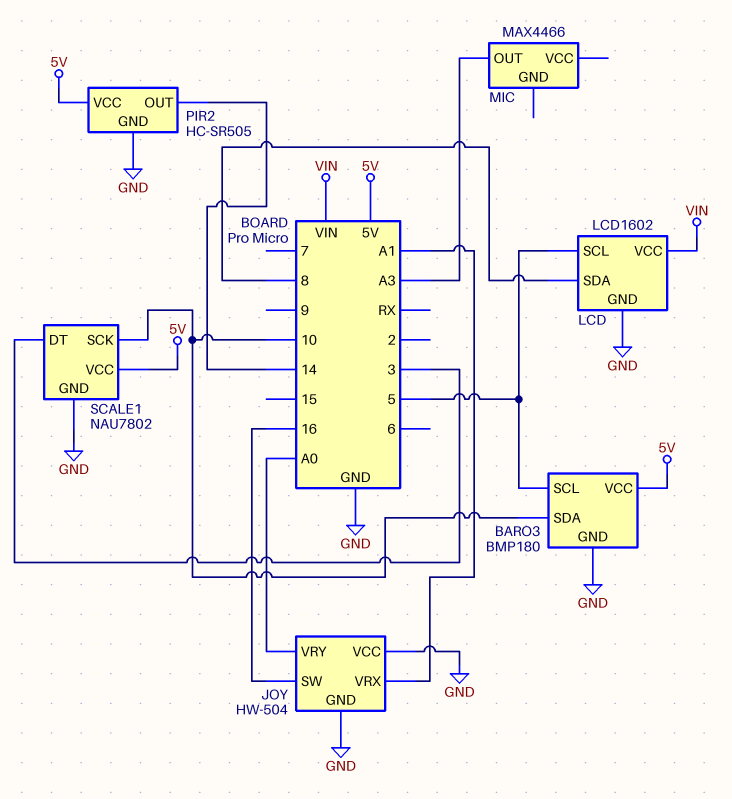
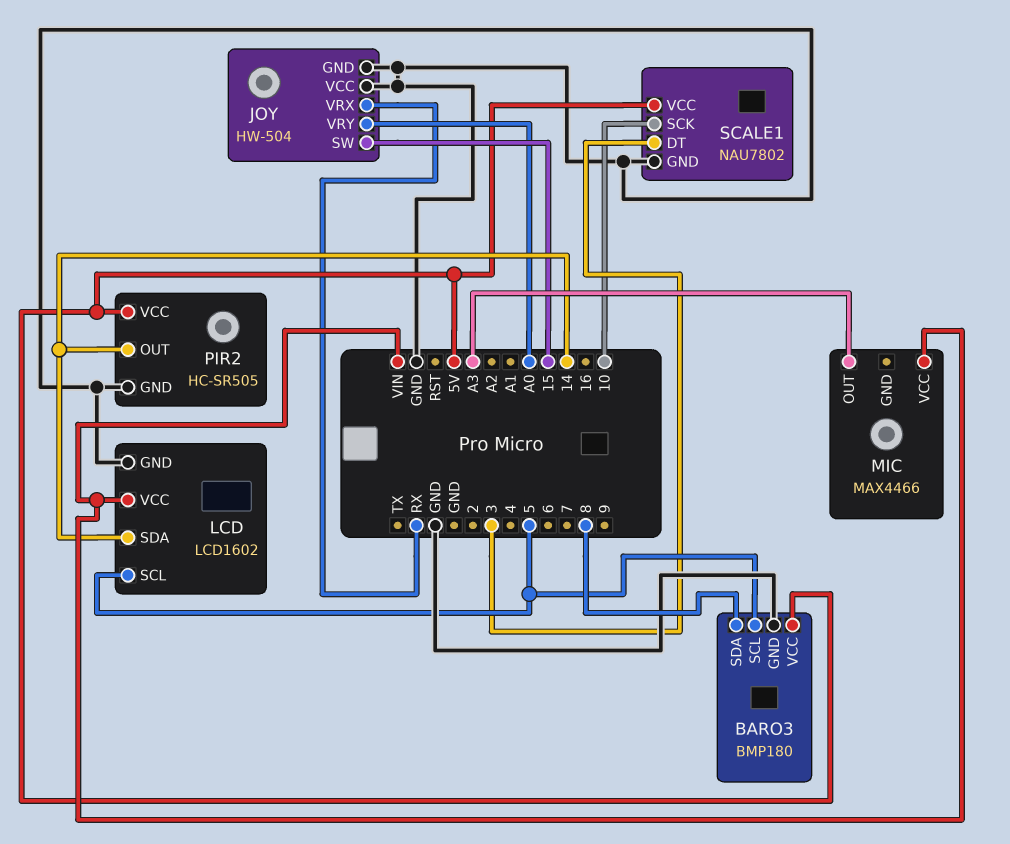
BARO3 pin SDA: 10 -> 8
JOY pin SW: 16 -> 15
JOY pin VRX: A1 -> RX
LCD pin SDA: 8 -> 14
MIC pin VCC: none -> VIN

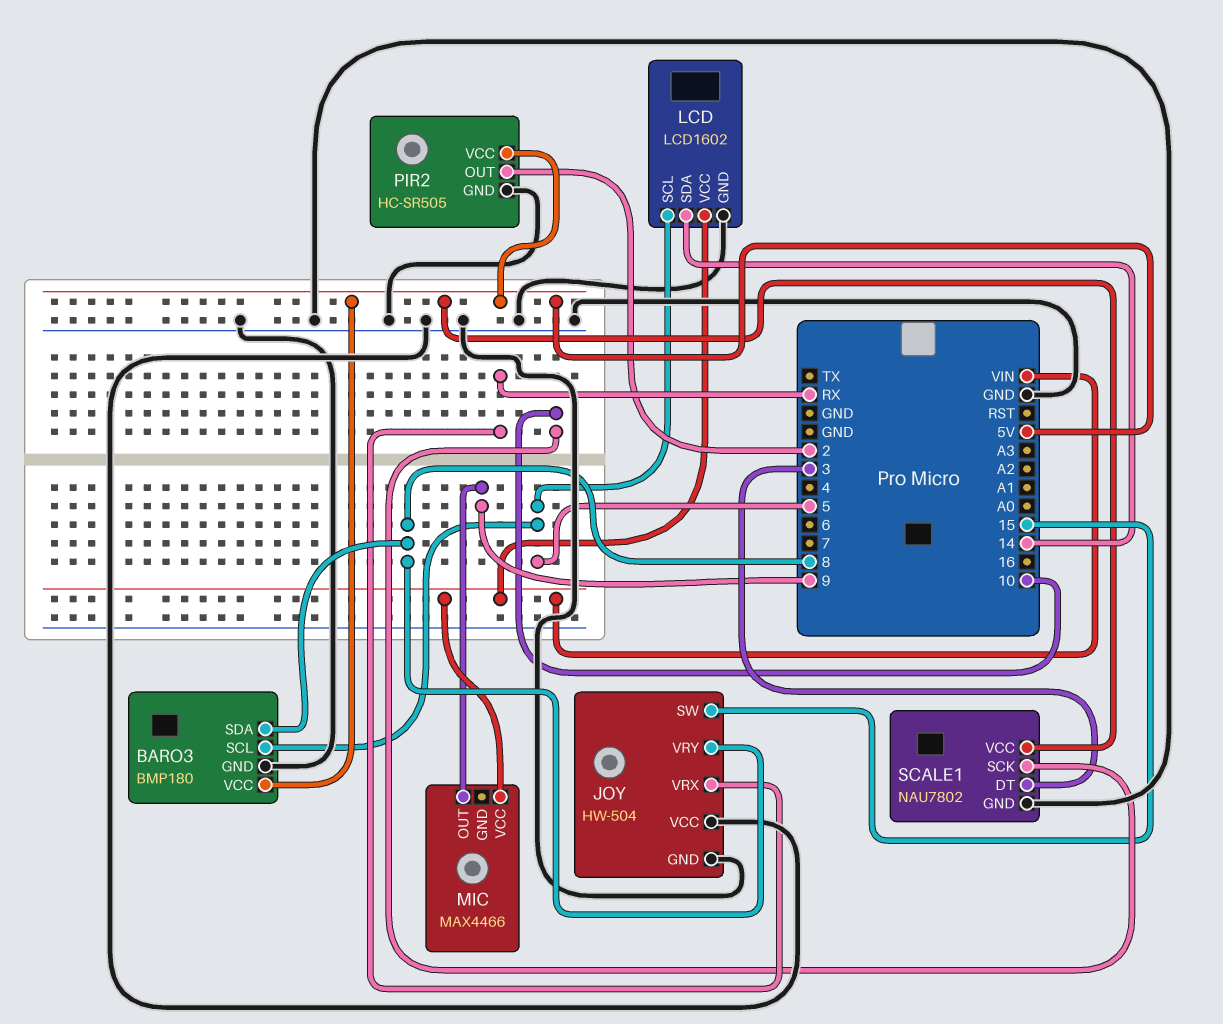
JOY pin VRY: A0 -> 8
MIC pin OUT: A3 -> 9
PIR2 pin OUT: 14 -> 2

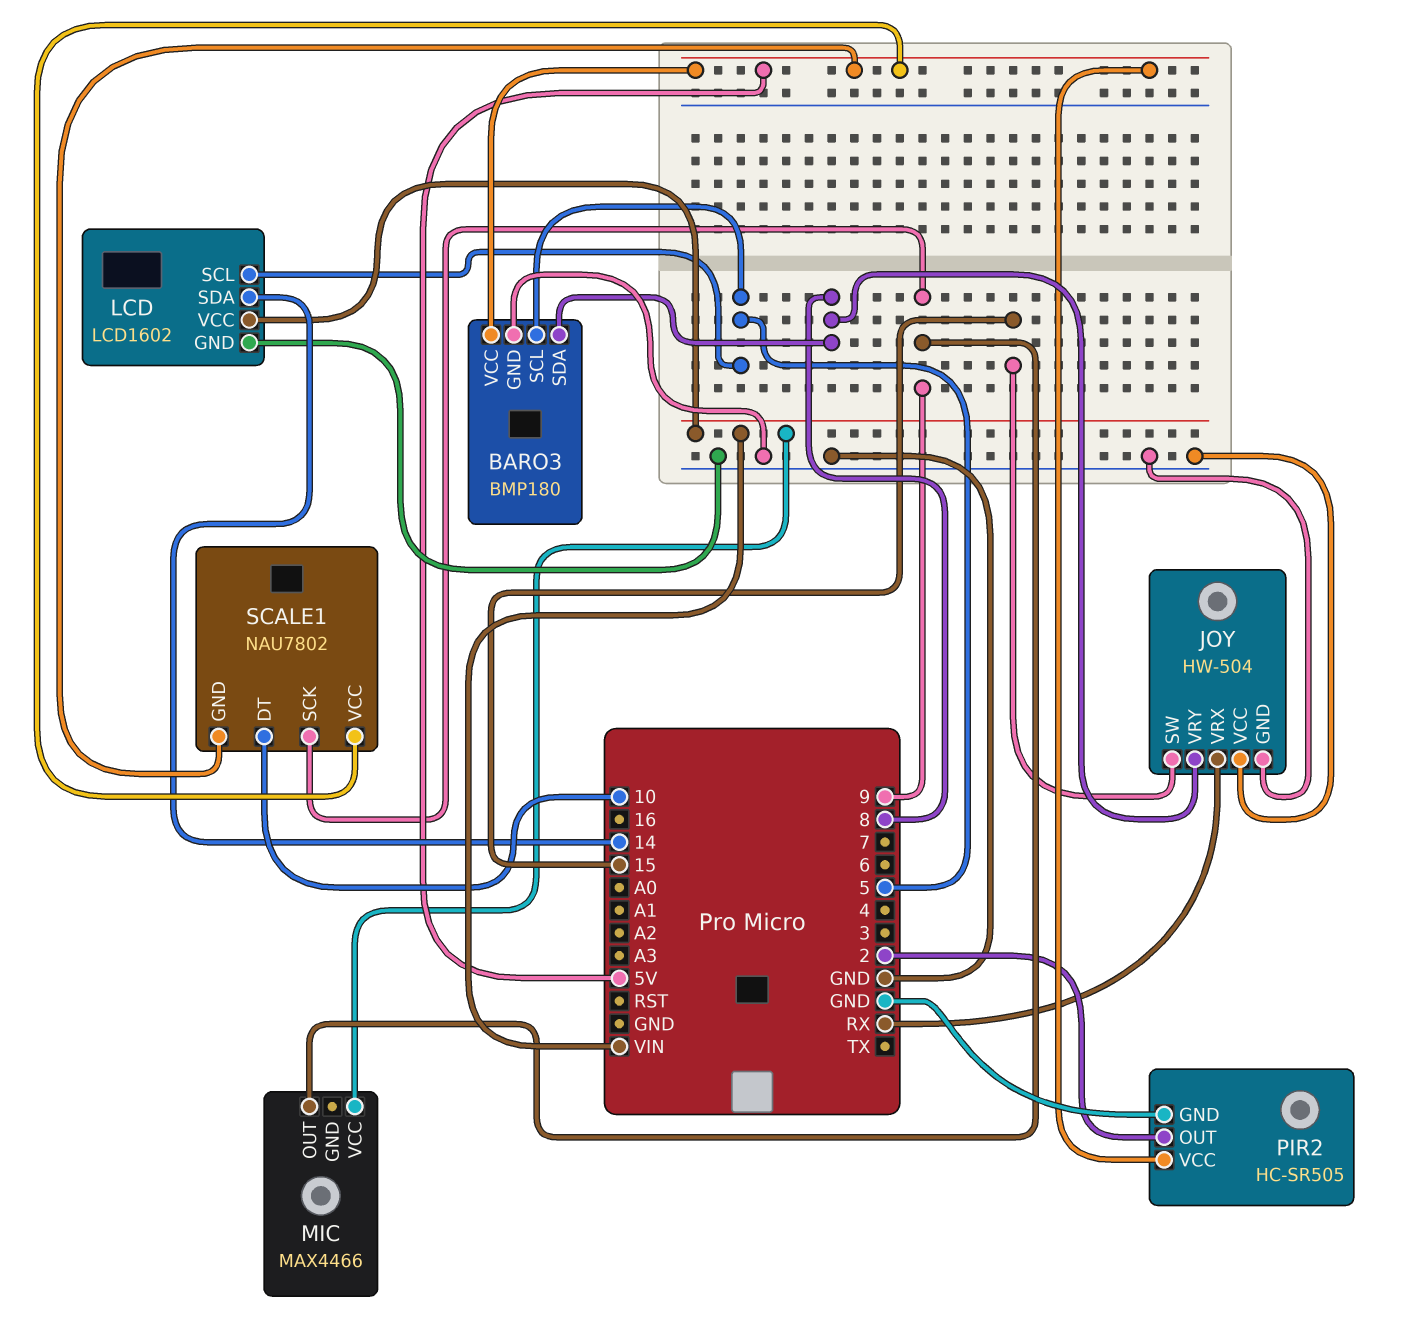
SCALE1 pin DT: 3 -> 10
SCALE1 pin GND: GND -> 5V
SCALE1 pin SCK: 10 -> 9

